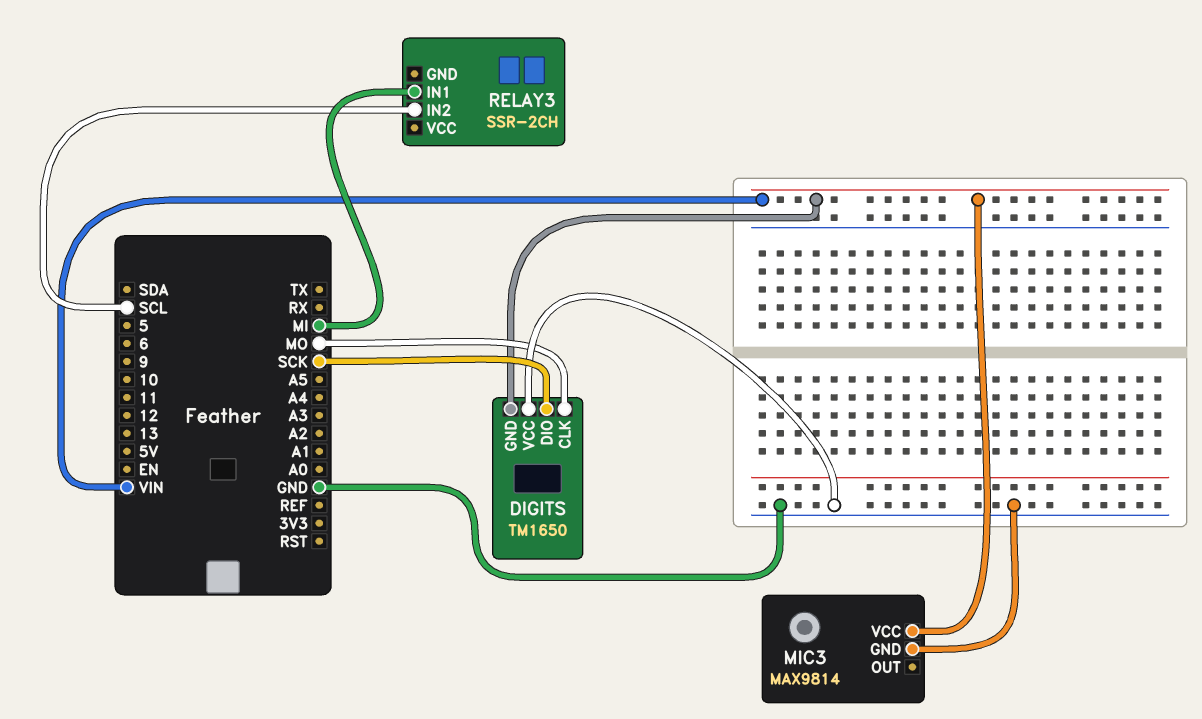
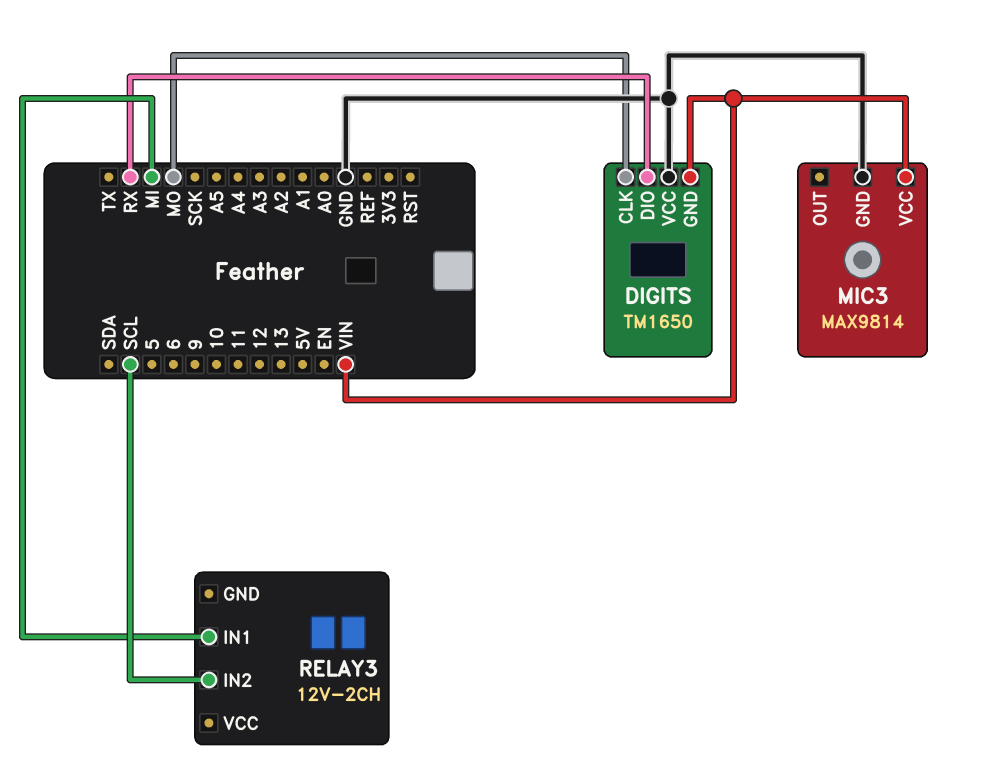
DIGITS pin DIO: SCK -> RX
RELAY3: SSR-2CH -> 12V-2CH

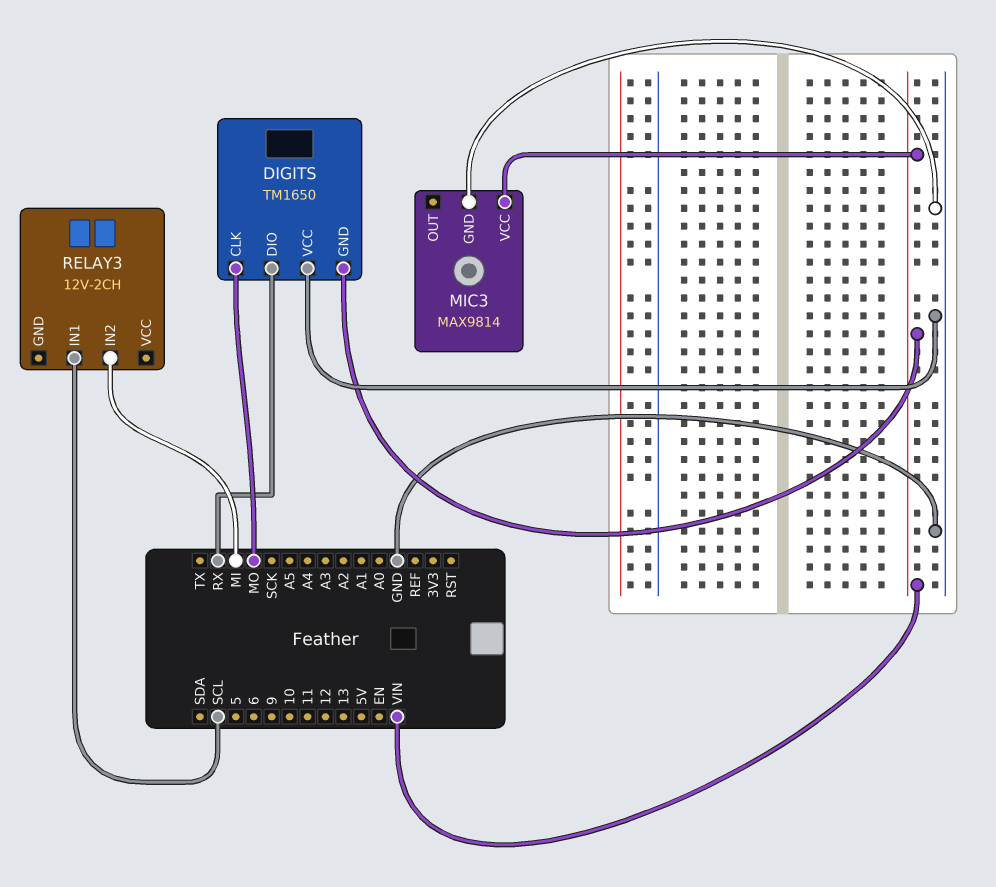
RELAY3 pin IN1: MI -> SCL
RELAY3 pin IN2: SCL -> MI

